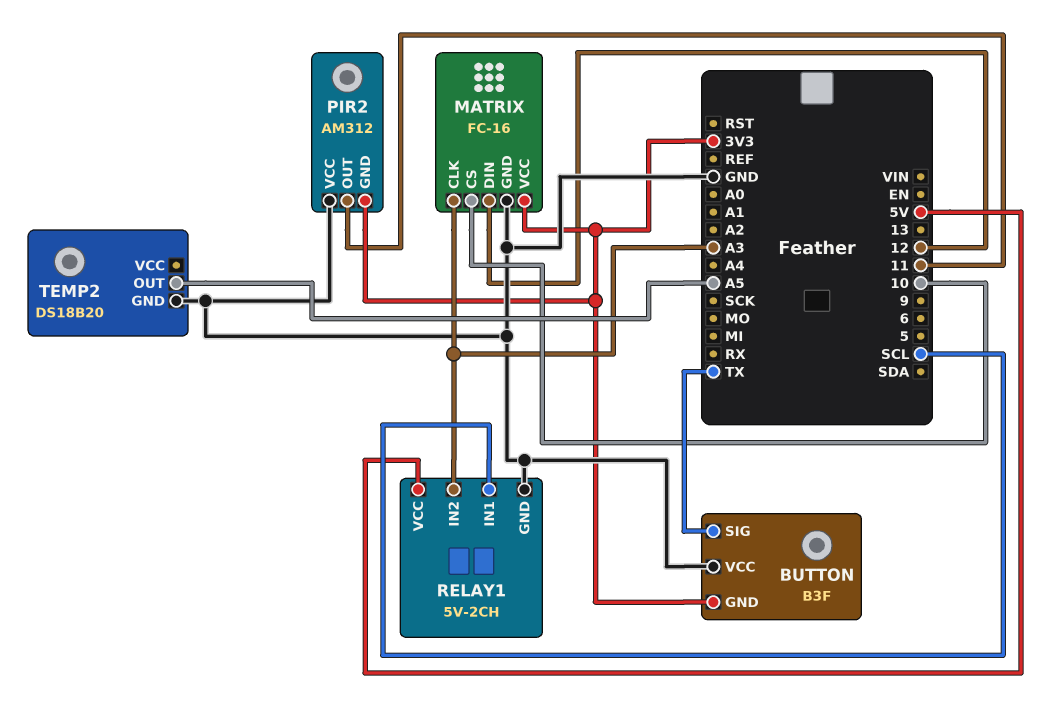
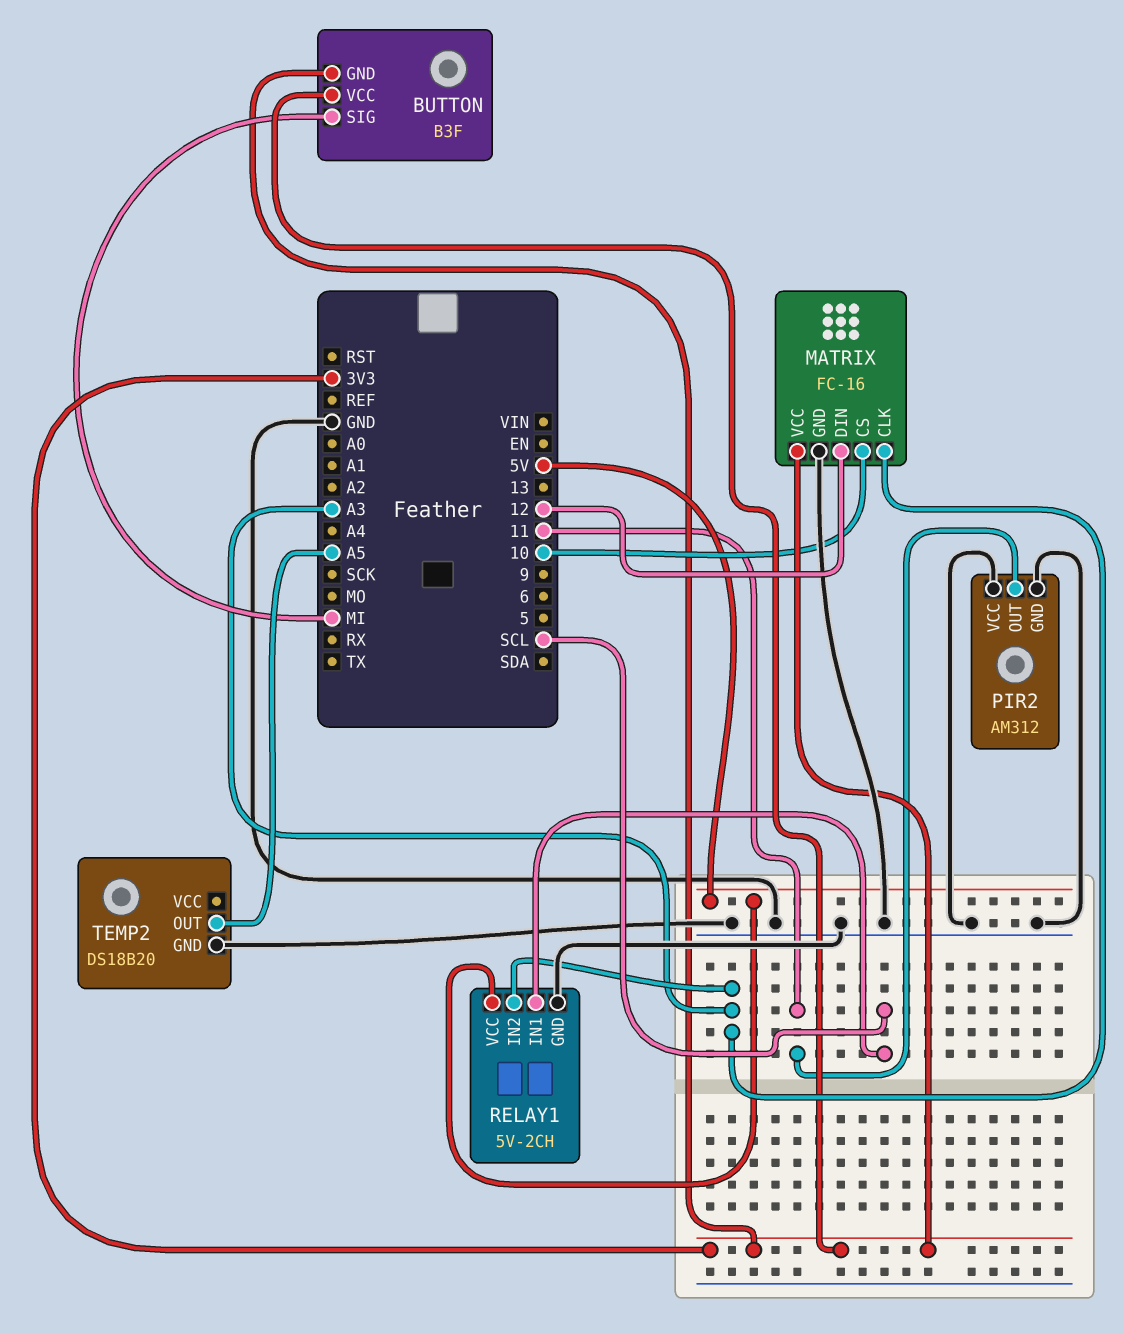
BUTTON pin SIG: TX -> MI
BUTTON pin VCC: GND -> 3V3
PIR2 pin GND: 3V3 -> GND

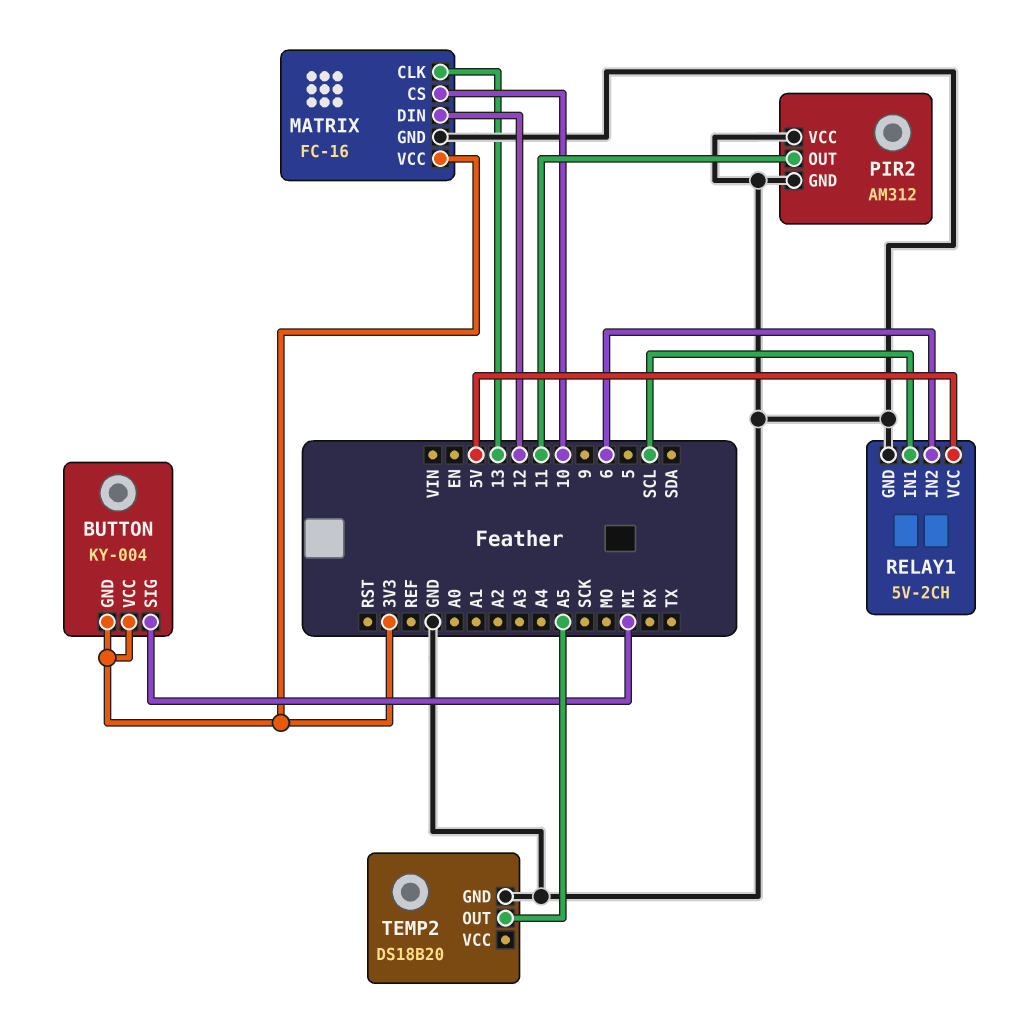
BUTTON: B3F -> KY-004
MATRIX pin CLK: A3 -> 13
RELAY1 pin IN2: A3 -> 6

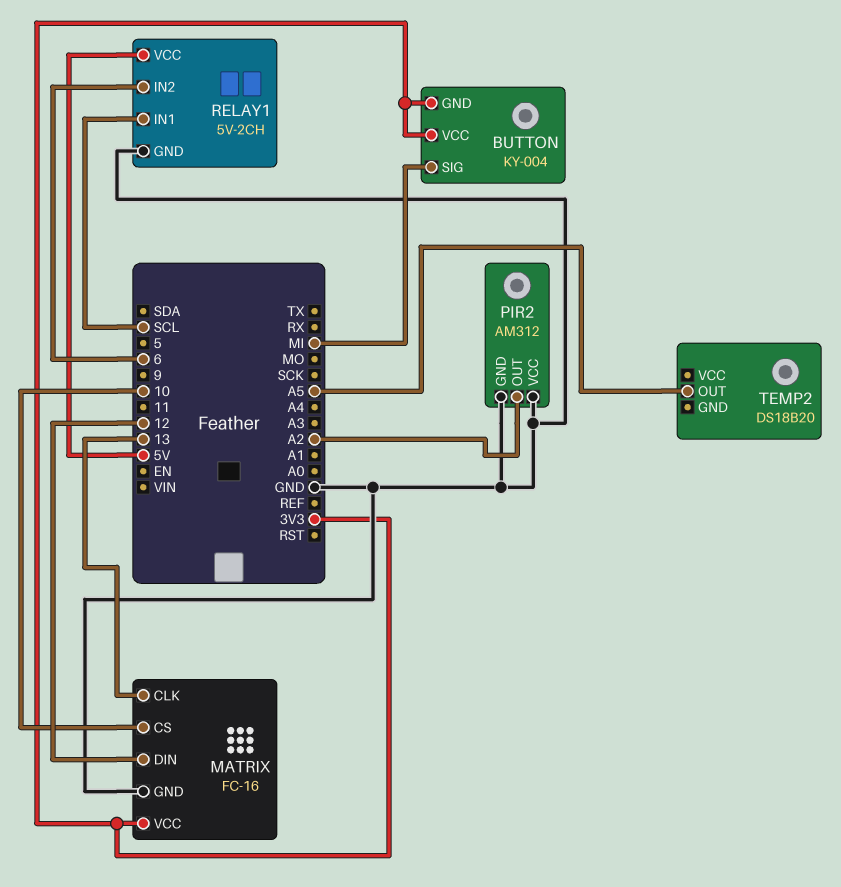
PIR2 pin OUT: 11 -> A2
TEMP2 pin GND: GND -> none

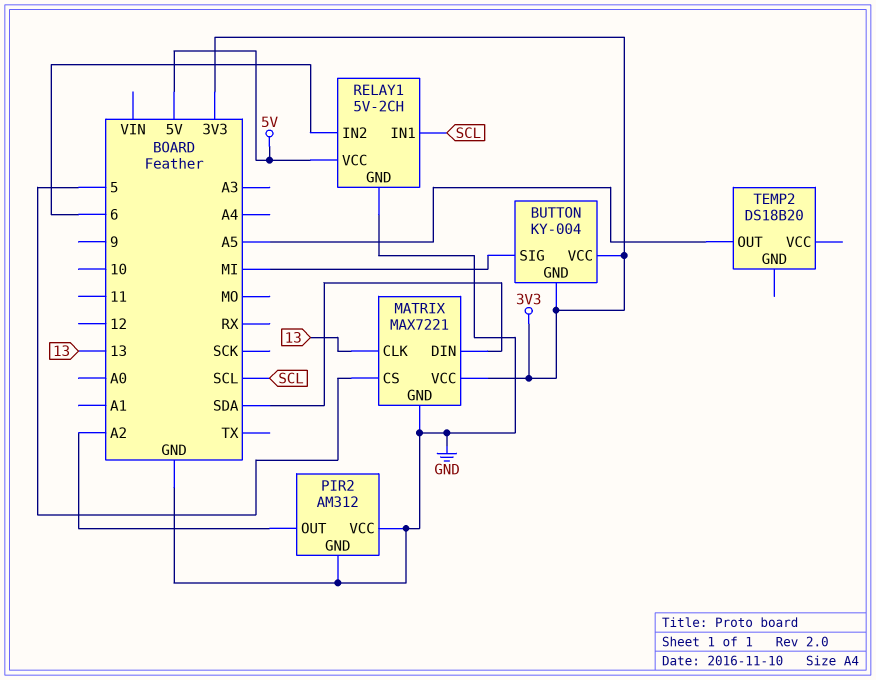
MATRIX: FC-16 -> MAX7221
MATRIX pin CS: 10 -> 5
MATRIX pin DIN: 12 -> SDA

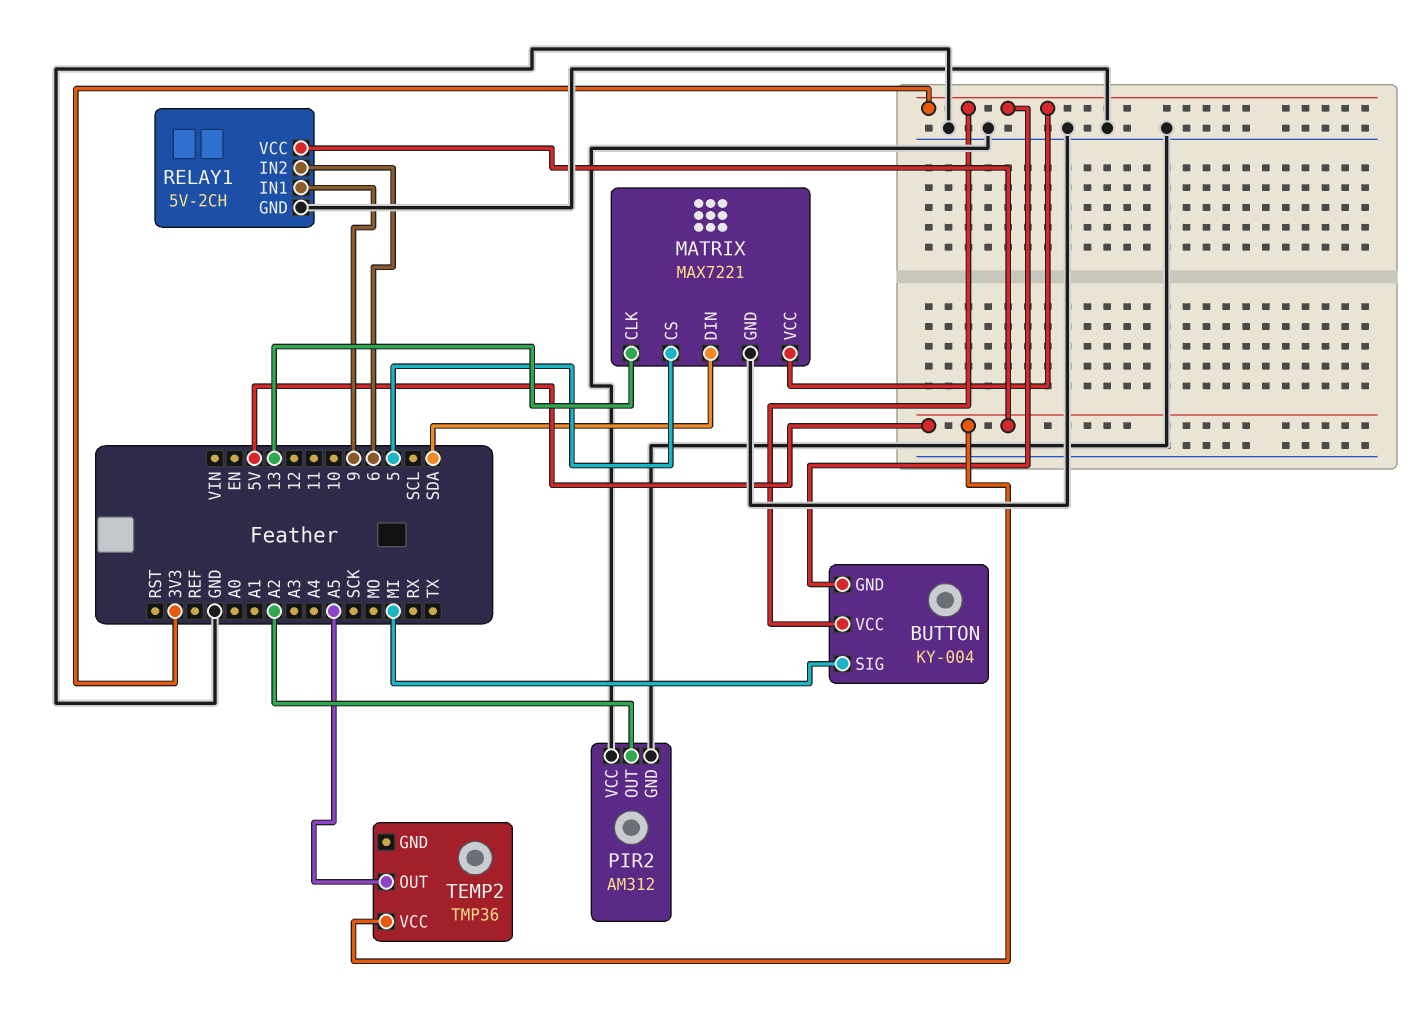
RELAY1 pin IN1: SCL -> 9
TEMP2: DS18B20 -> TMP36
TEMP2 pin VCC: none -> 5V

